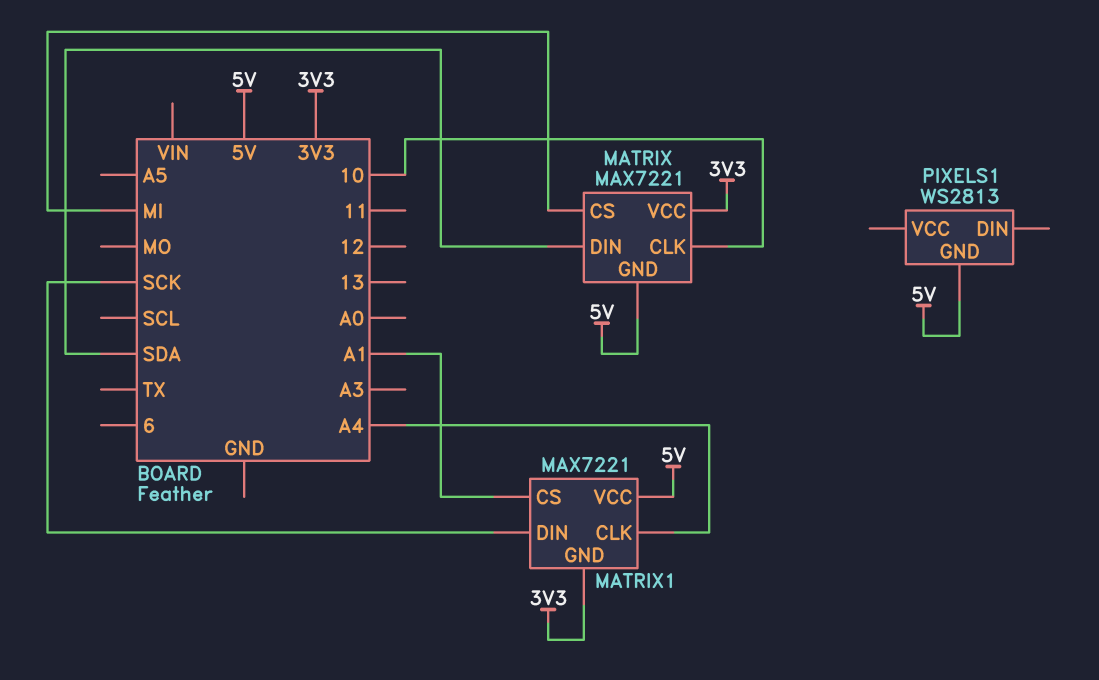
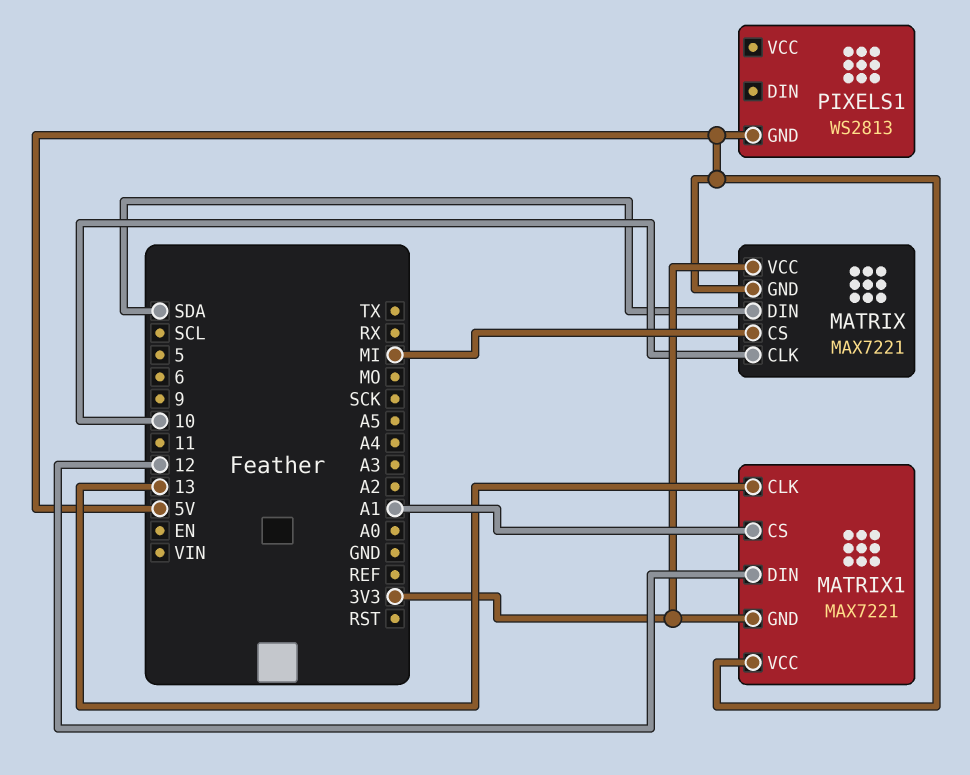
MATRIX1 pin CLK: A4 -> 13
MATRIX1 pin DIN: SCK -> 12

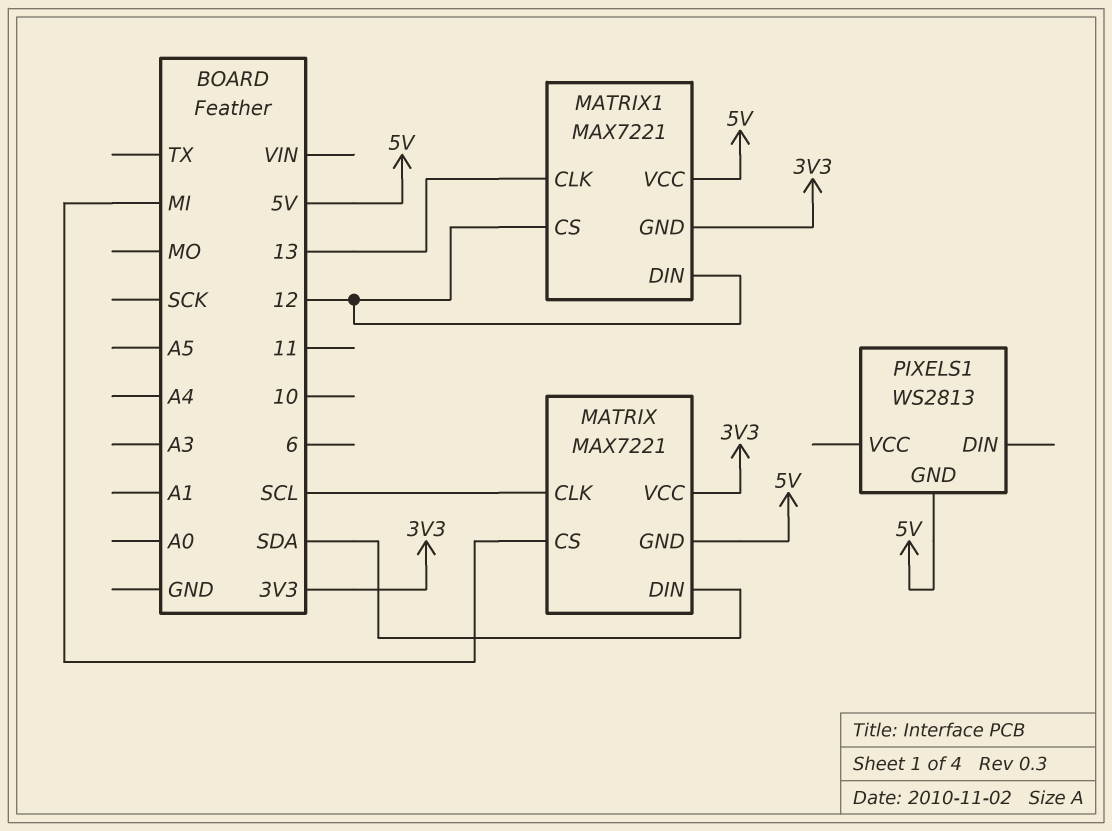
MATRIX pin CLK: 10 -> SCL
MATRIX1 pin CS: A1 -> 12

